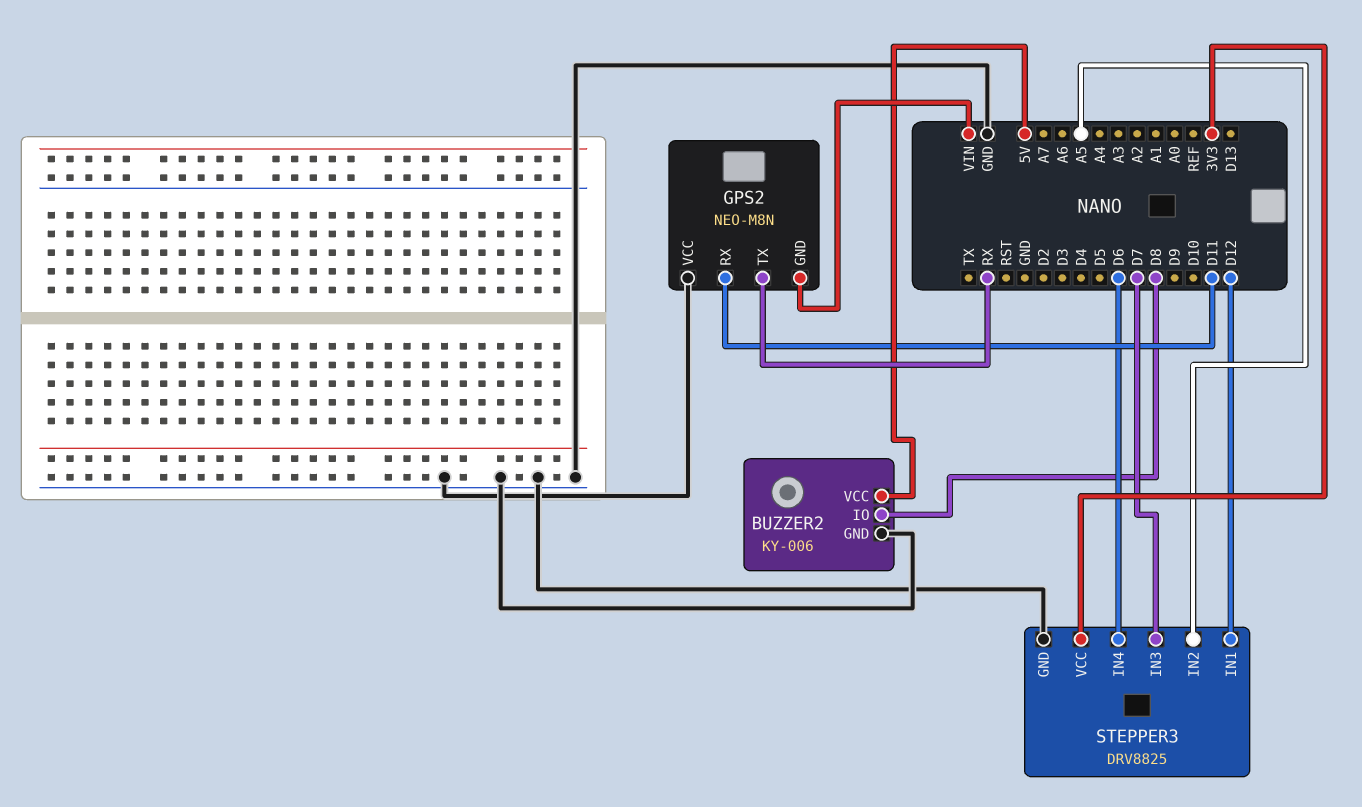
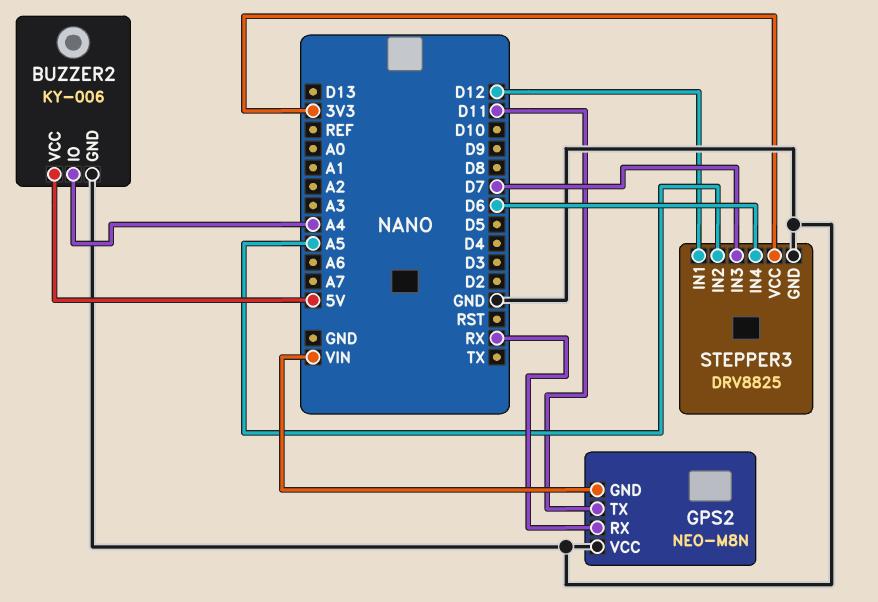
BUZZER2 pin IO: D8 -> A4
GPS2 pin RX: D11 -> RX
GPS2 pin TX: RX -> D11

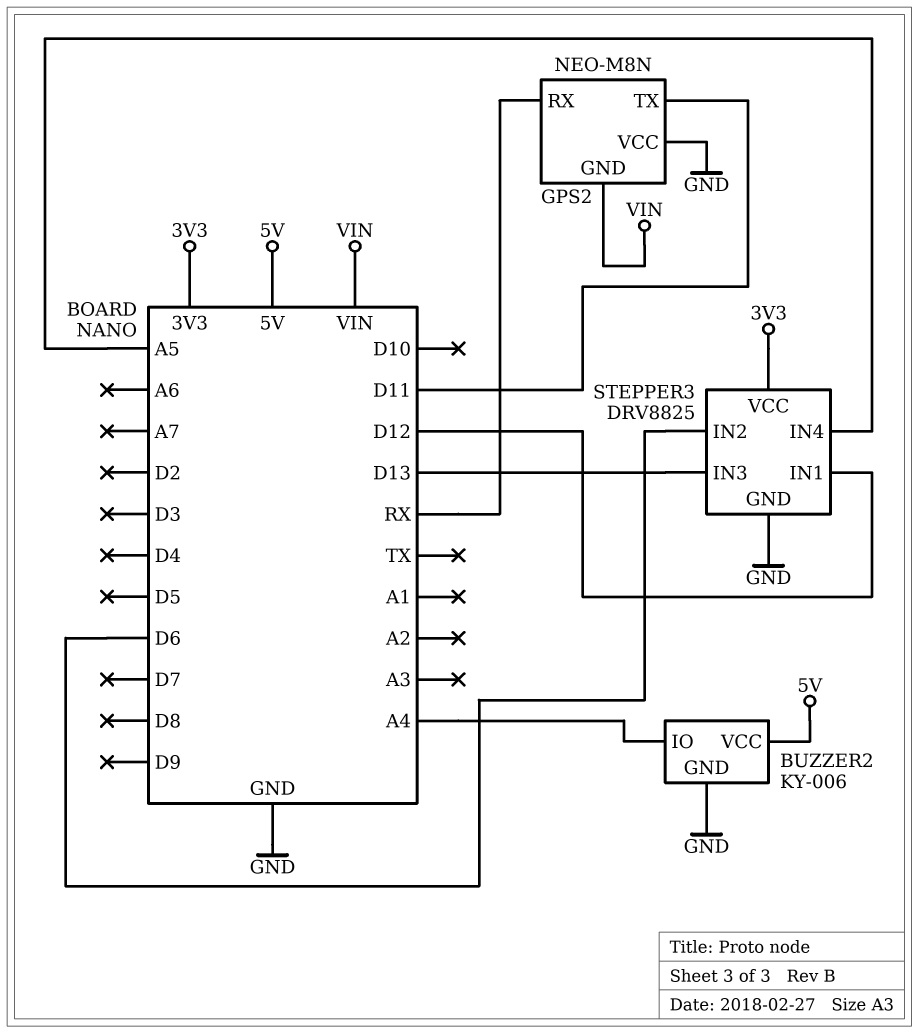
STEPPER3 pin IN2: A5 -> D6
STEPPER3 pin IN3: D7 -> D13
STEPPER3 pin IN4: D6 -> A5

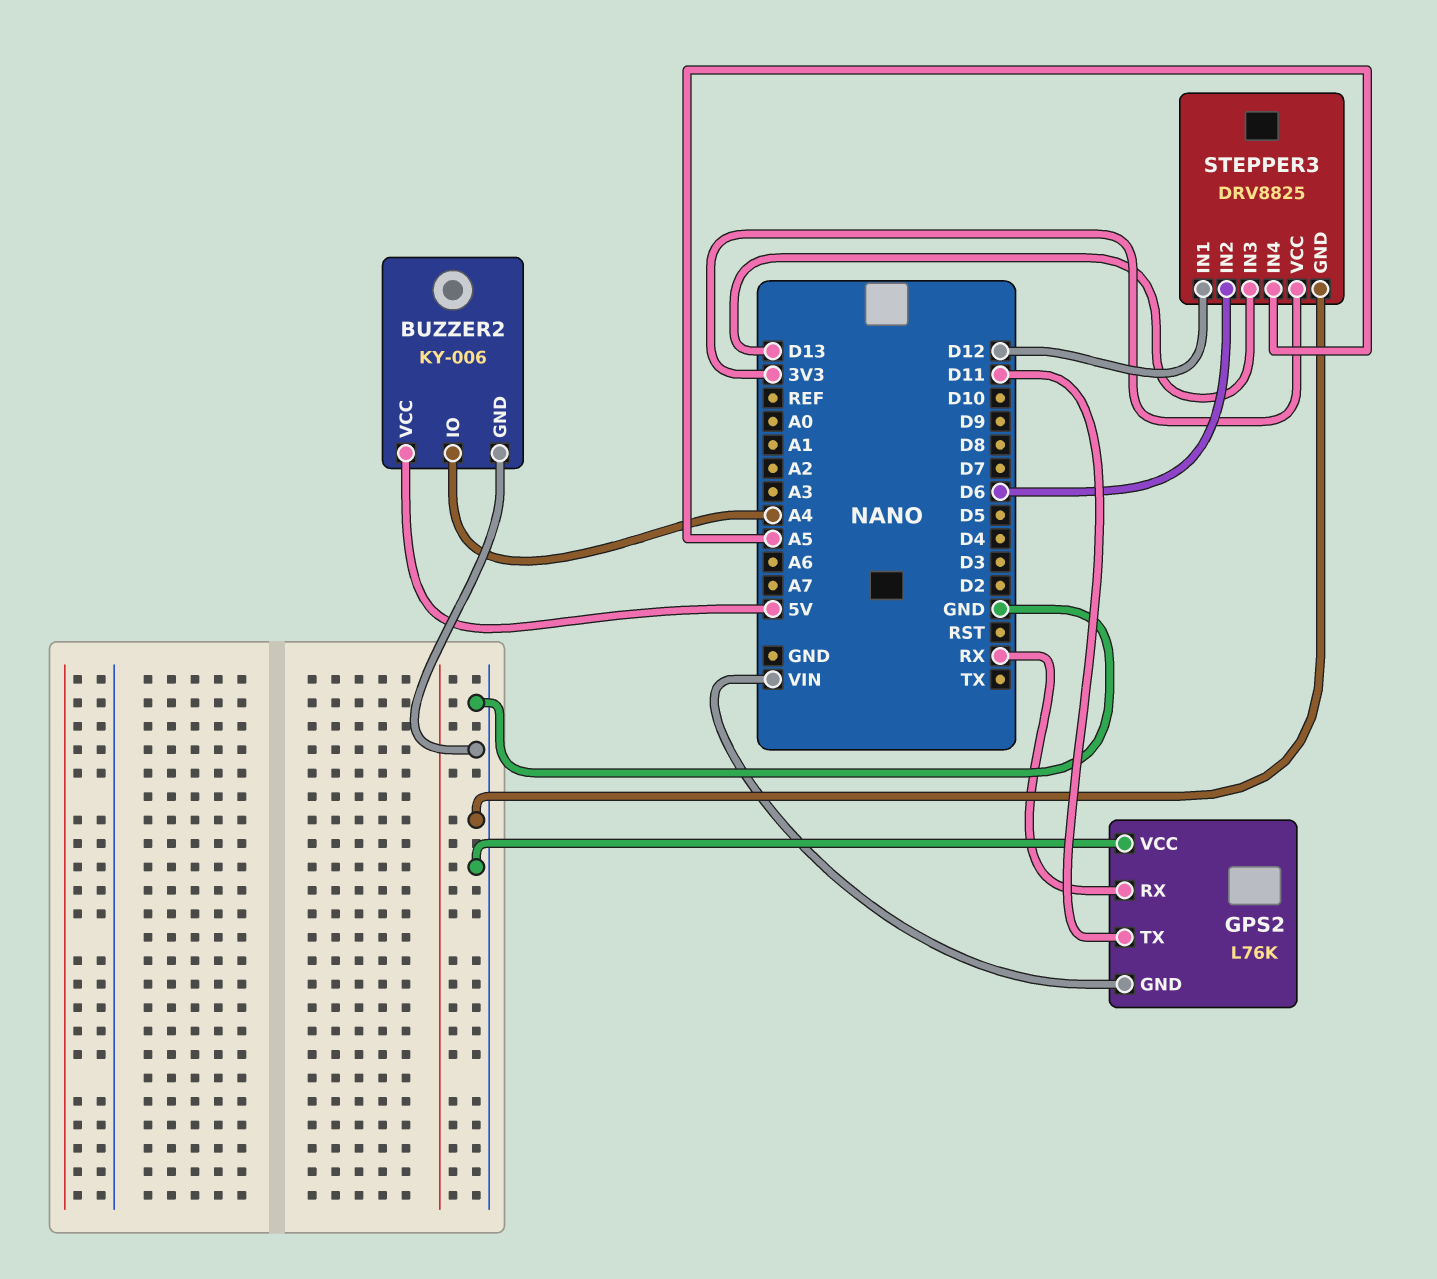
GPS2: NEO-M8N -> L76K

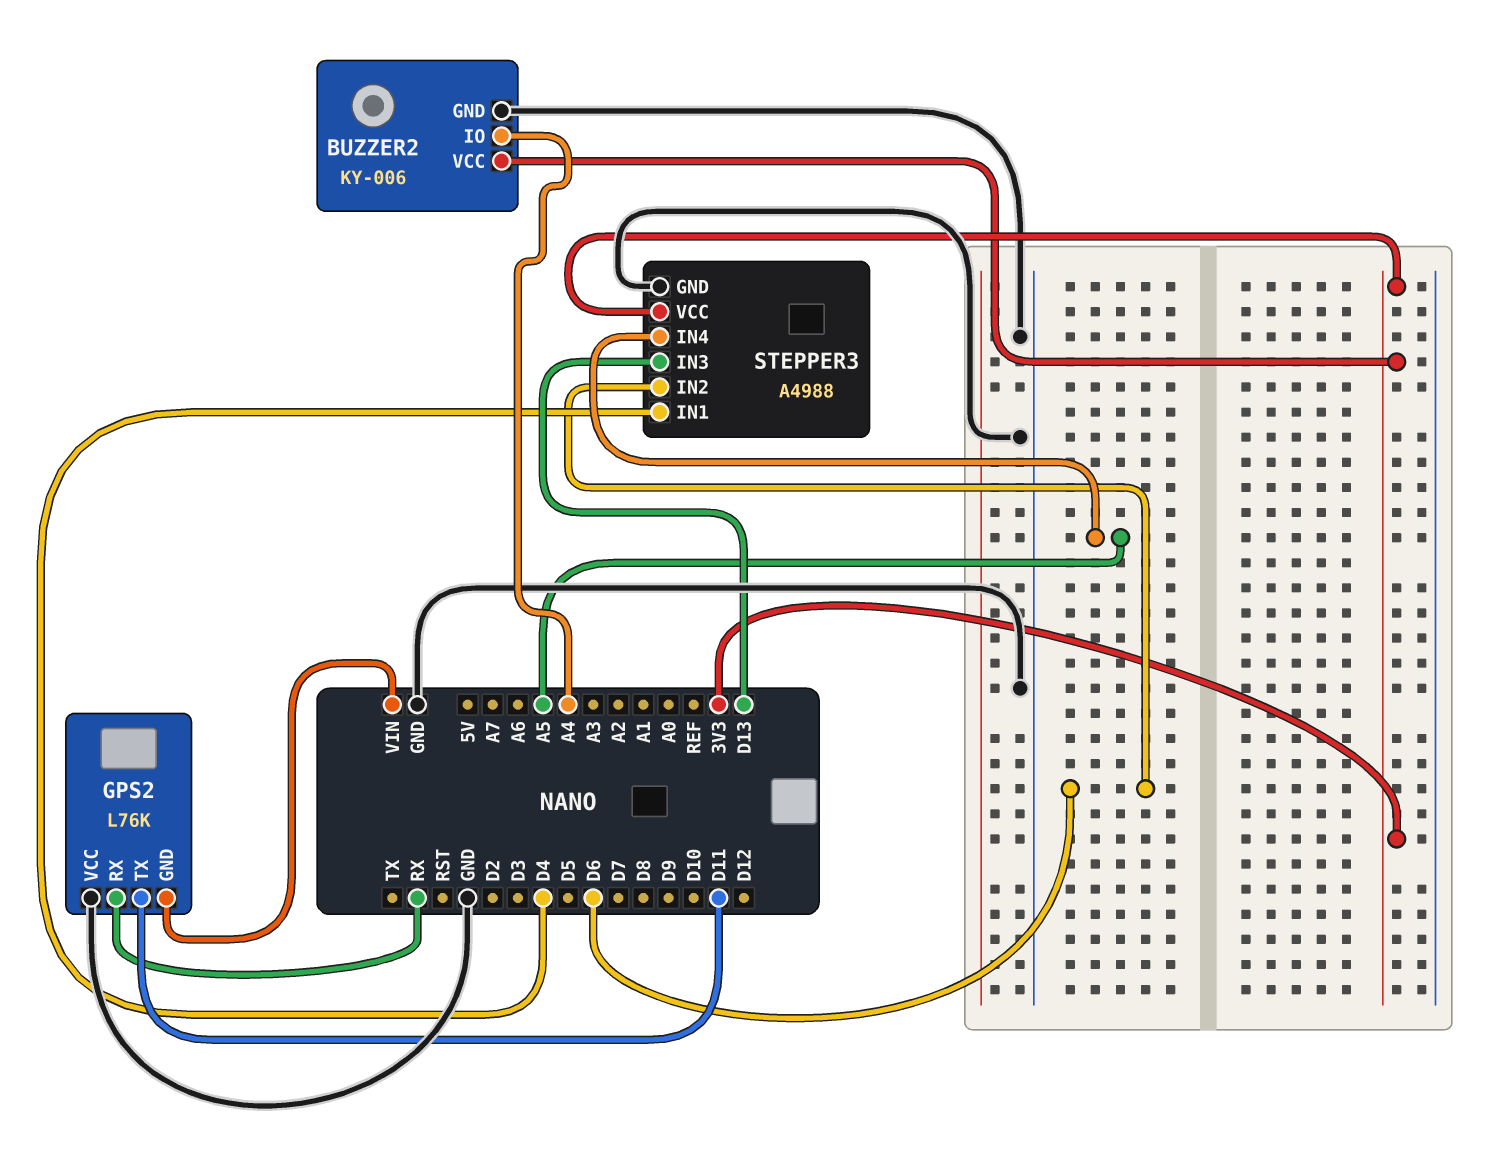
BUZZER2 pin VCC: 5V -> 3V3
STEPPER3: DRV8825 -> A4988
STEPPER3 pin IN1: D12 -> D4

